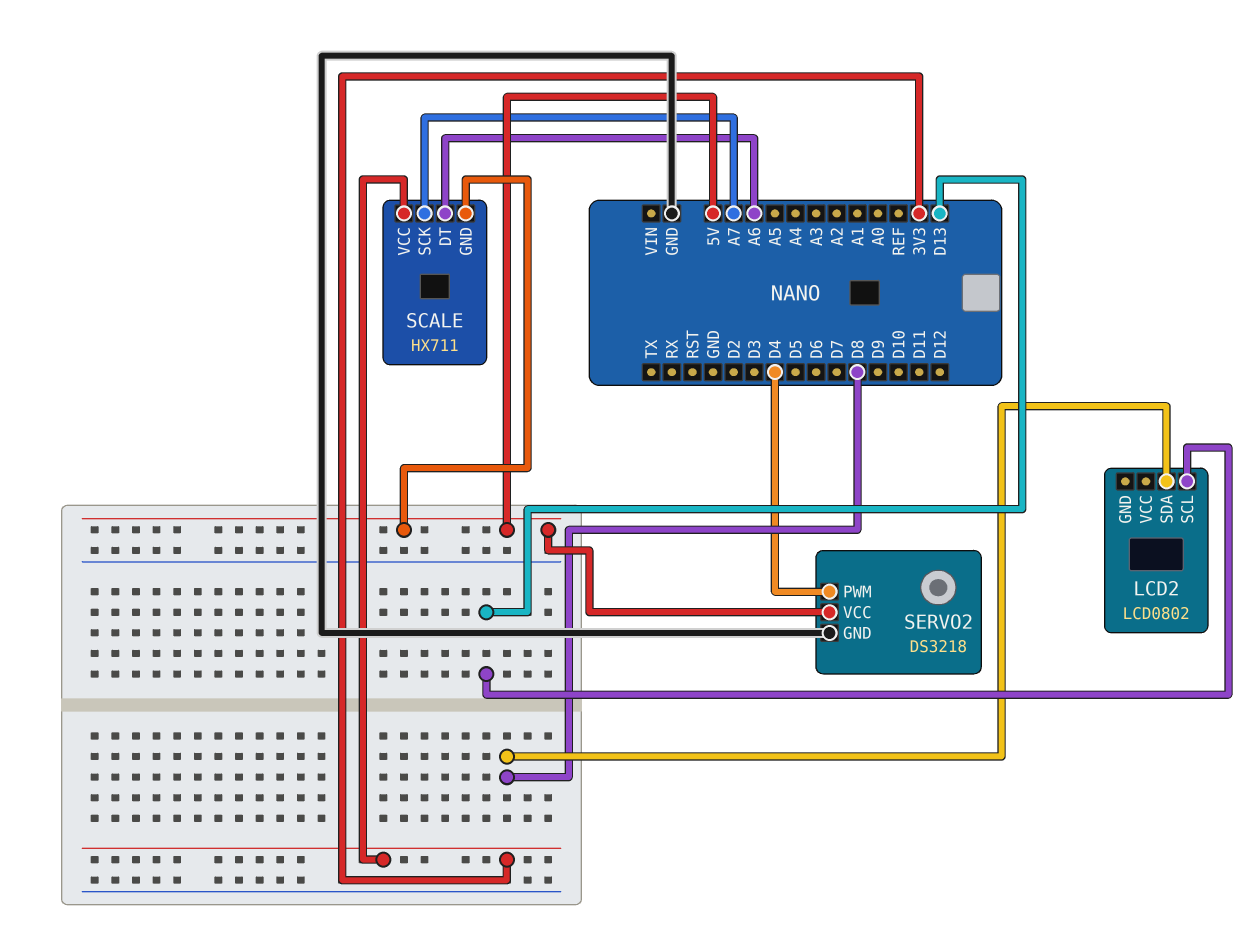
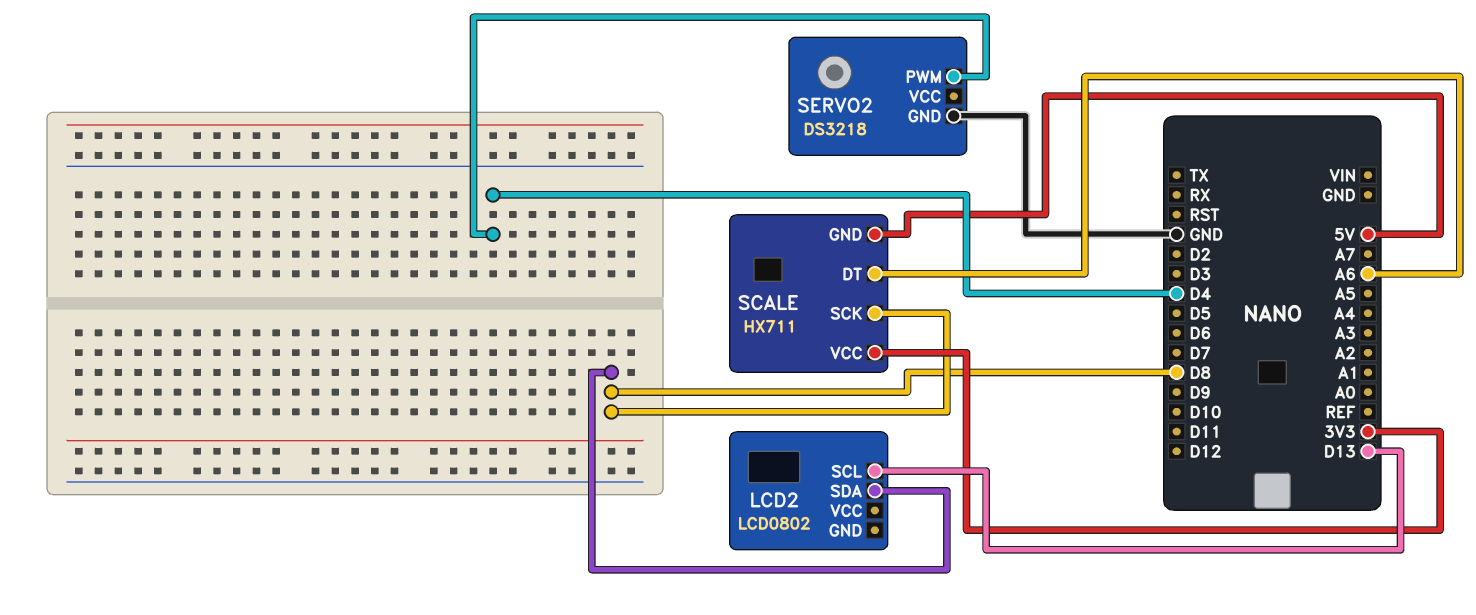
SCALE pin SCK: A7 -> D8
SERVO2 pin VCC: 5V -> none

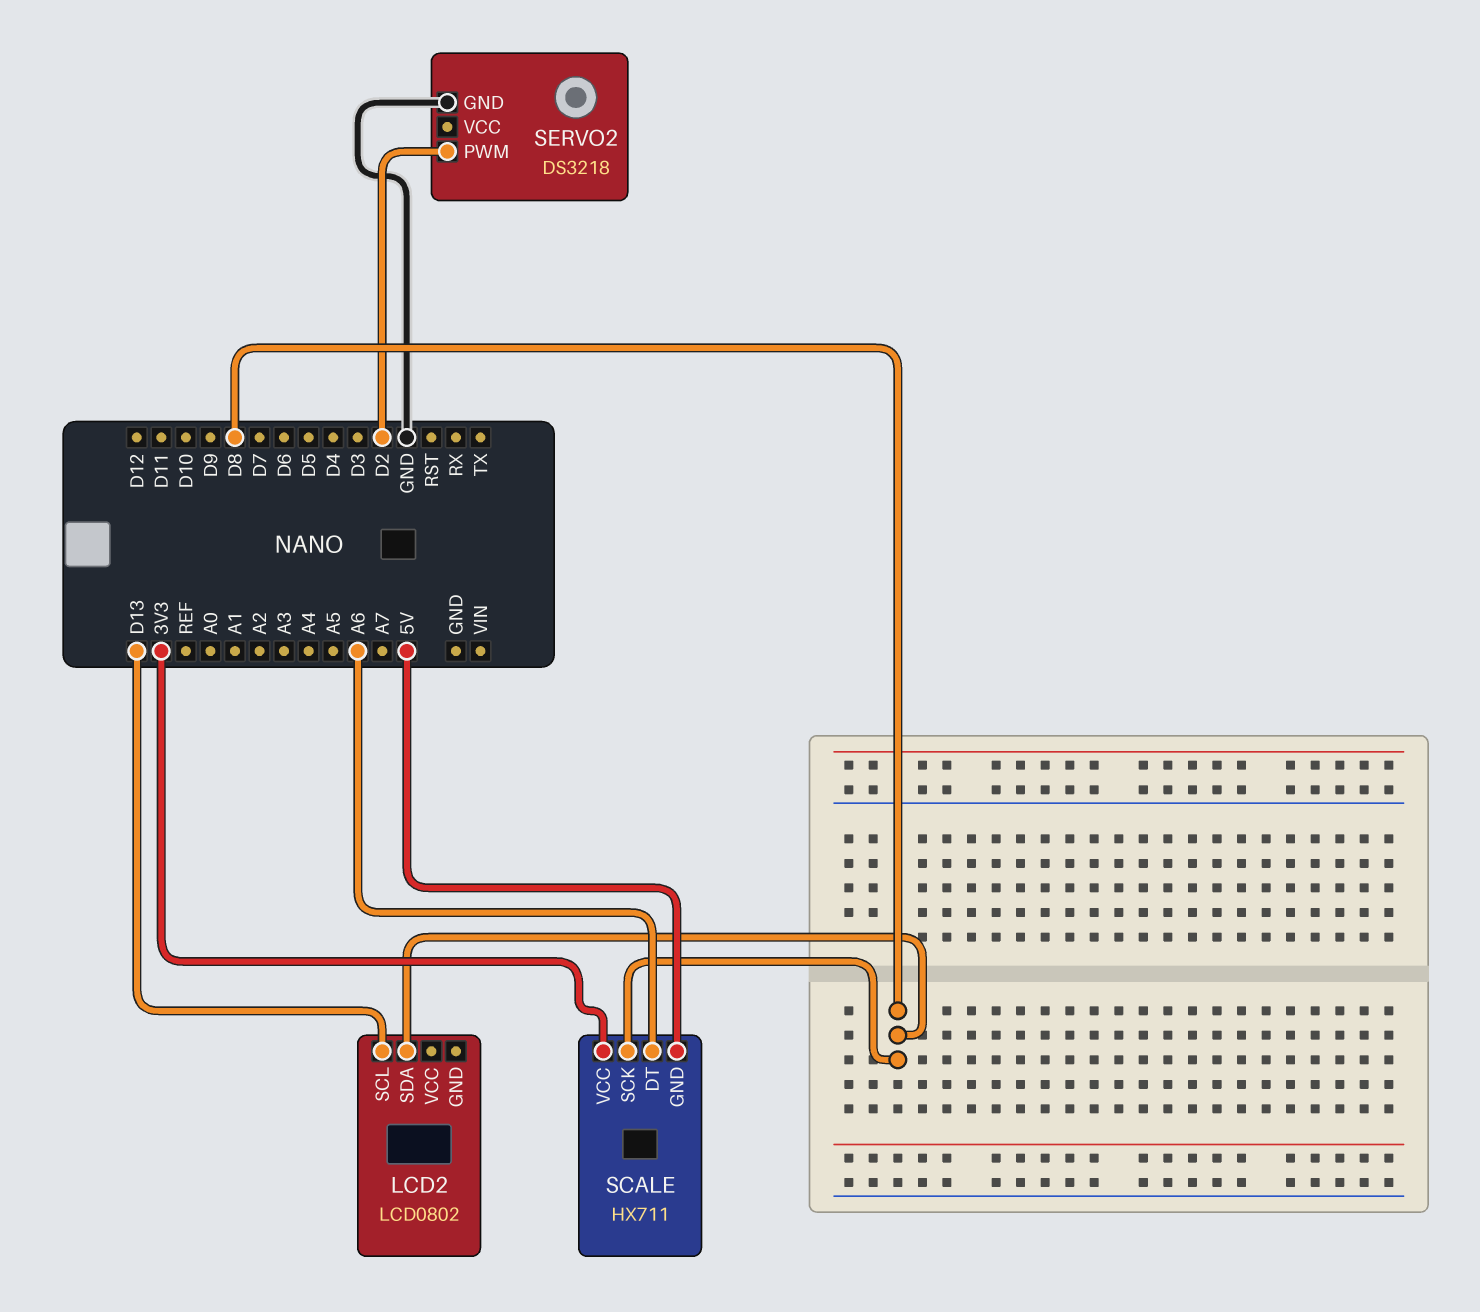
SERVO2 pin PWM: D4 -> D2

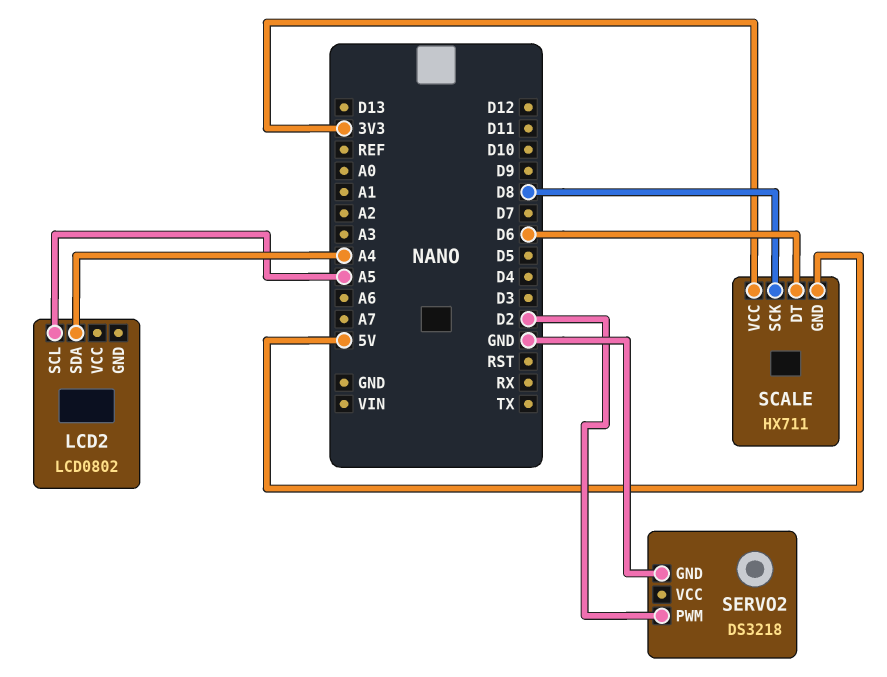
LCD2 pin SCL: D13 -> A5
LCD2 pin SDA: D8 -> A4
SCALE pin DT: A6 -> D6

